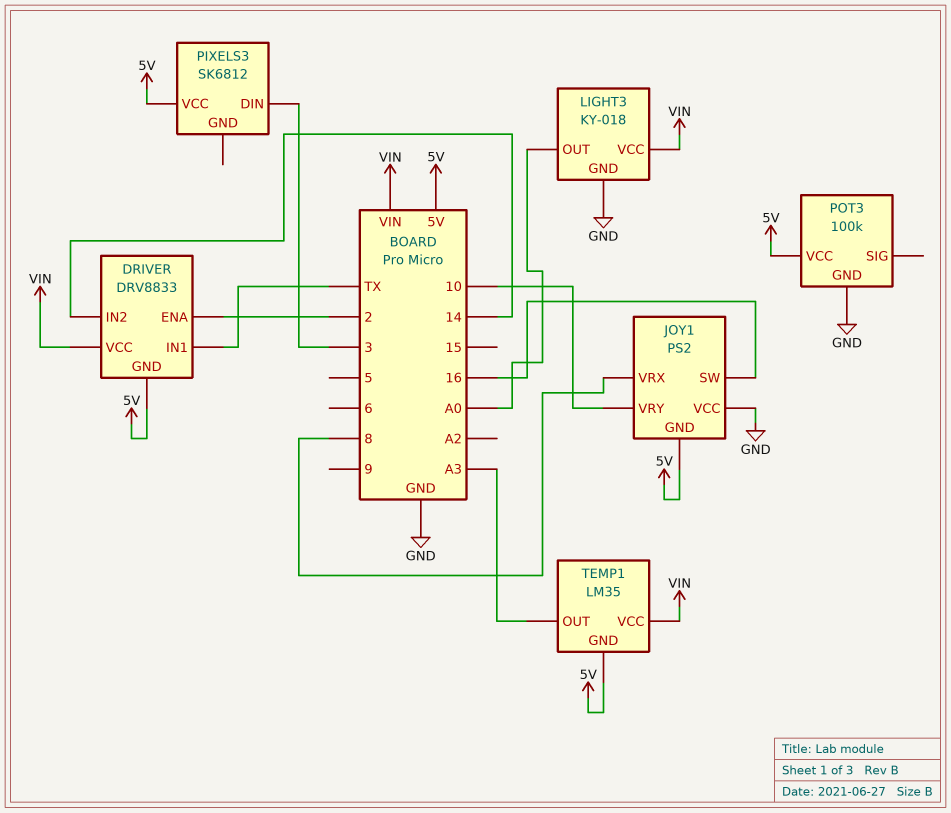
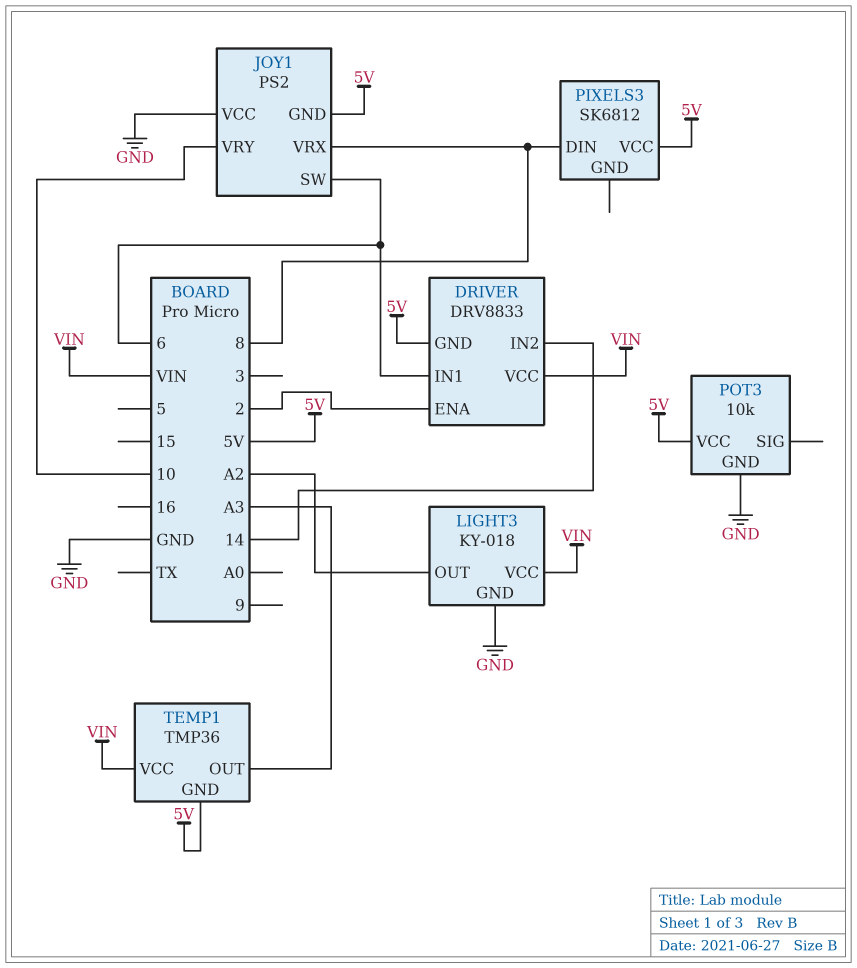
DRIVER pin IN1: TX -> 6
JOY1 pin SW: 16 -> 6
LIGHT3 pin OUT: A0 -> A2
PIXELS3 pin DIN: 3 -> 8
POT3: 100k -> 10k
TEMP1: LM35 -> TMP36

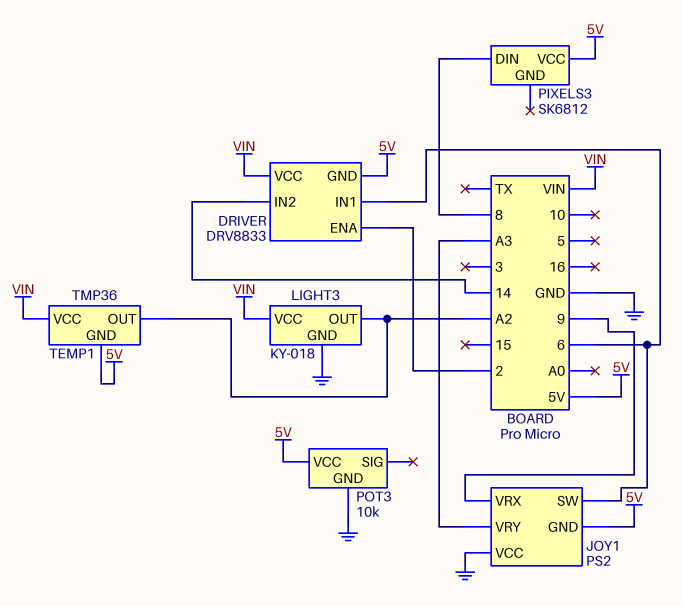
JOY1 pin VRX: 8 -> 9
JOY1 pin VRY: 10 -> A3
TEMP1 pin OUT: A3 -> A2

